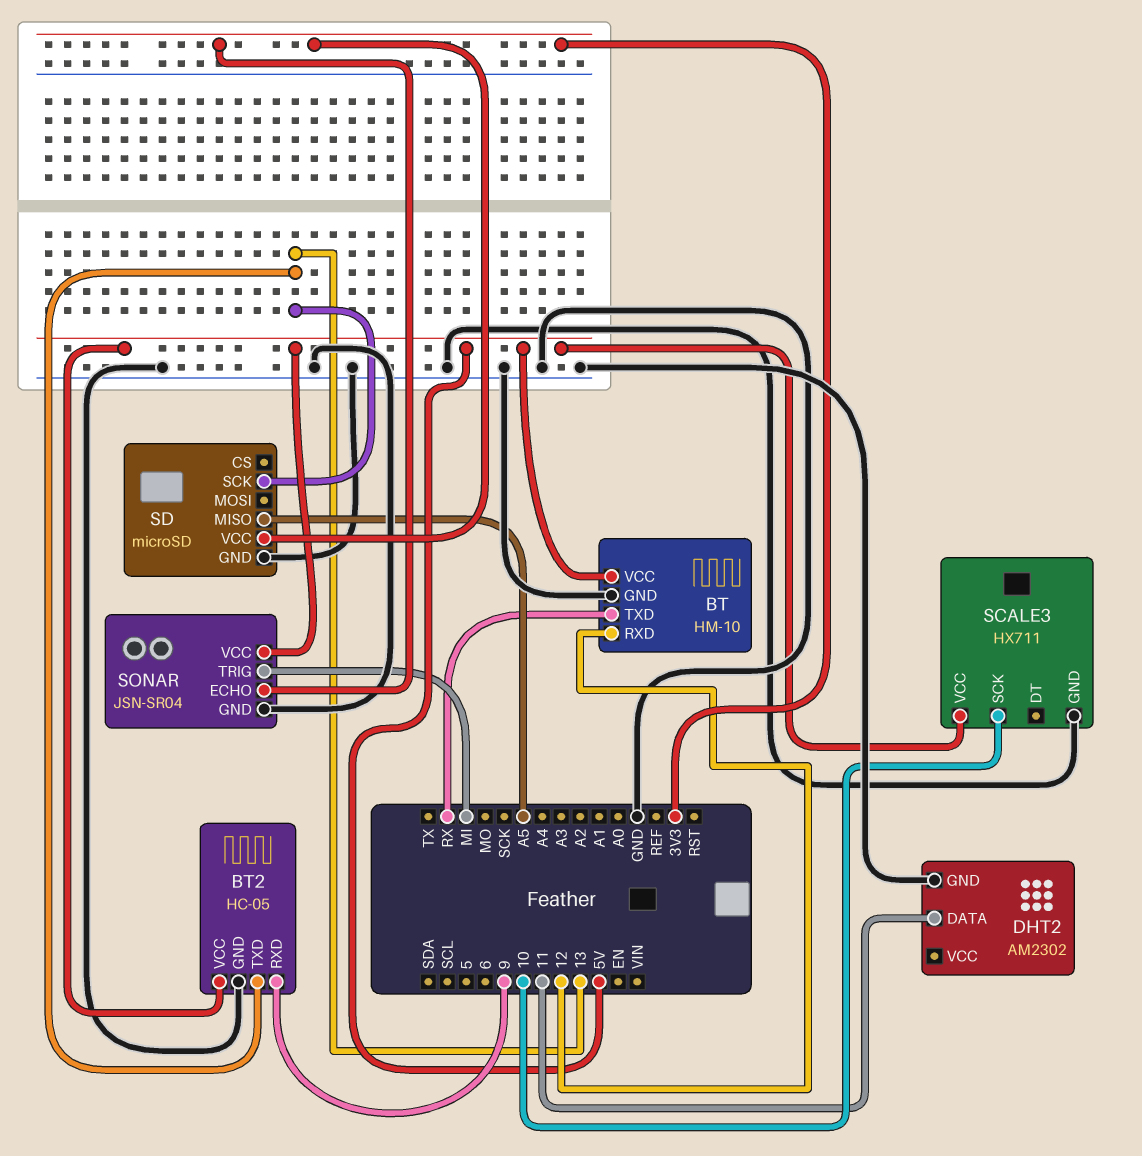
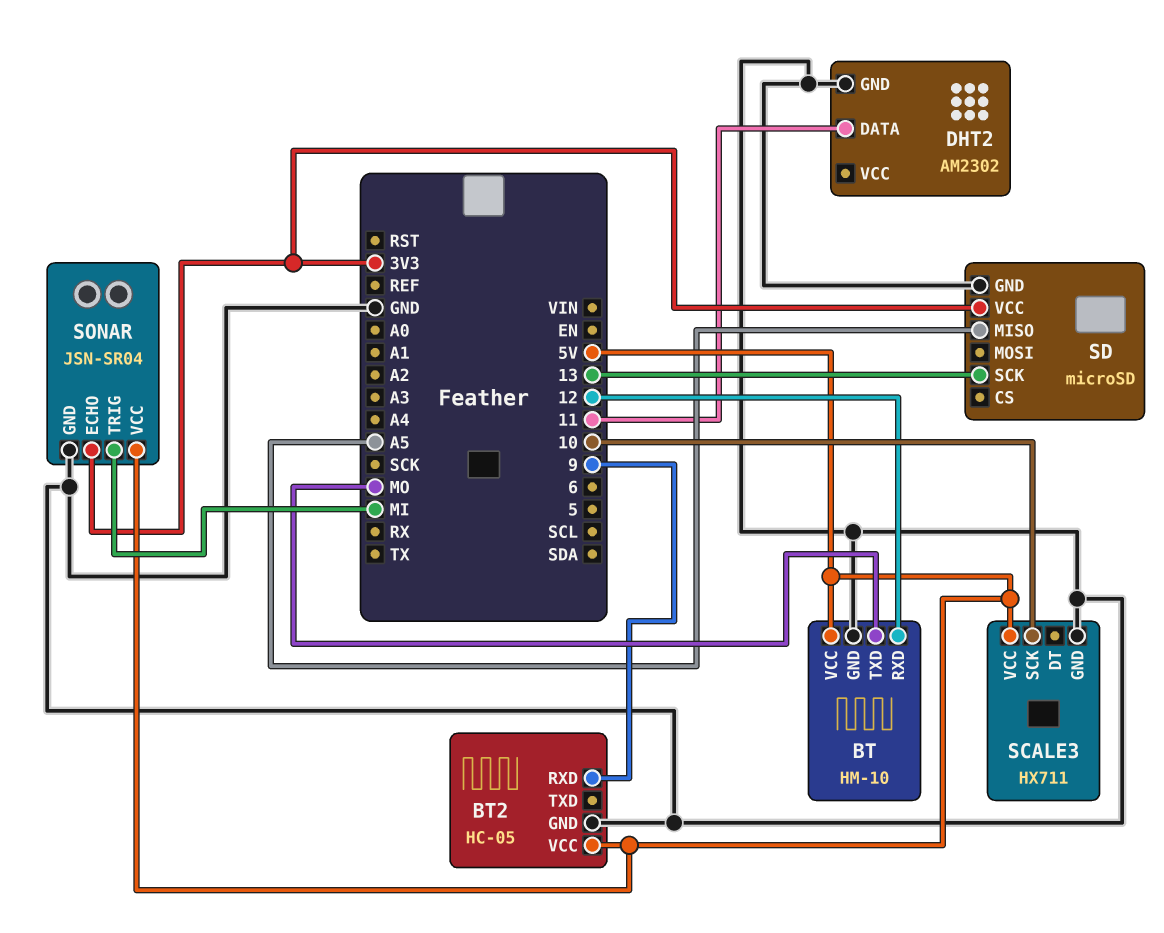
BT pin TXD: RX -> MO
BT2 pin TXD: 13 -> none

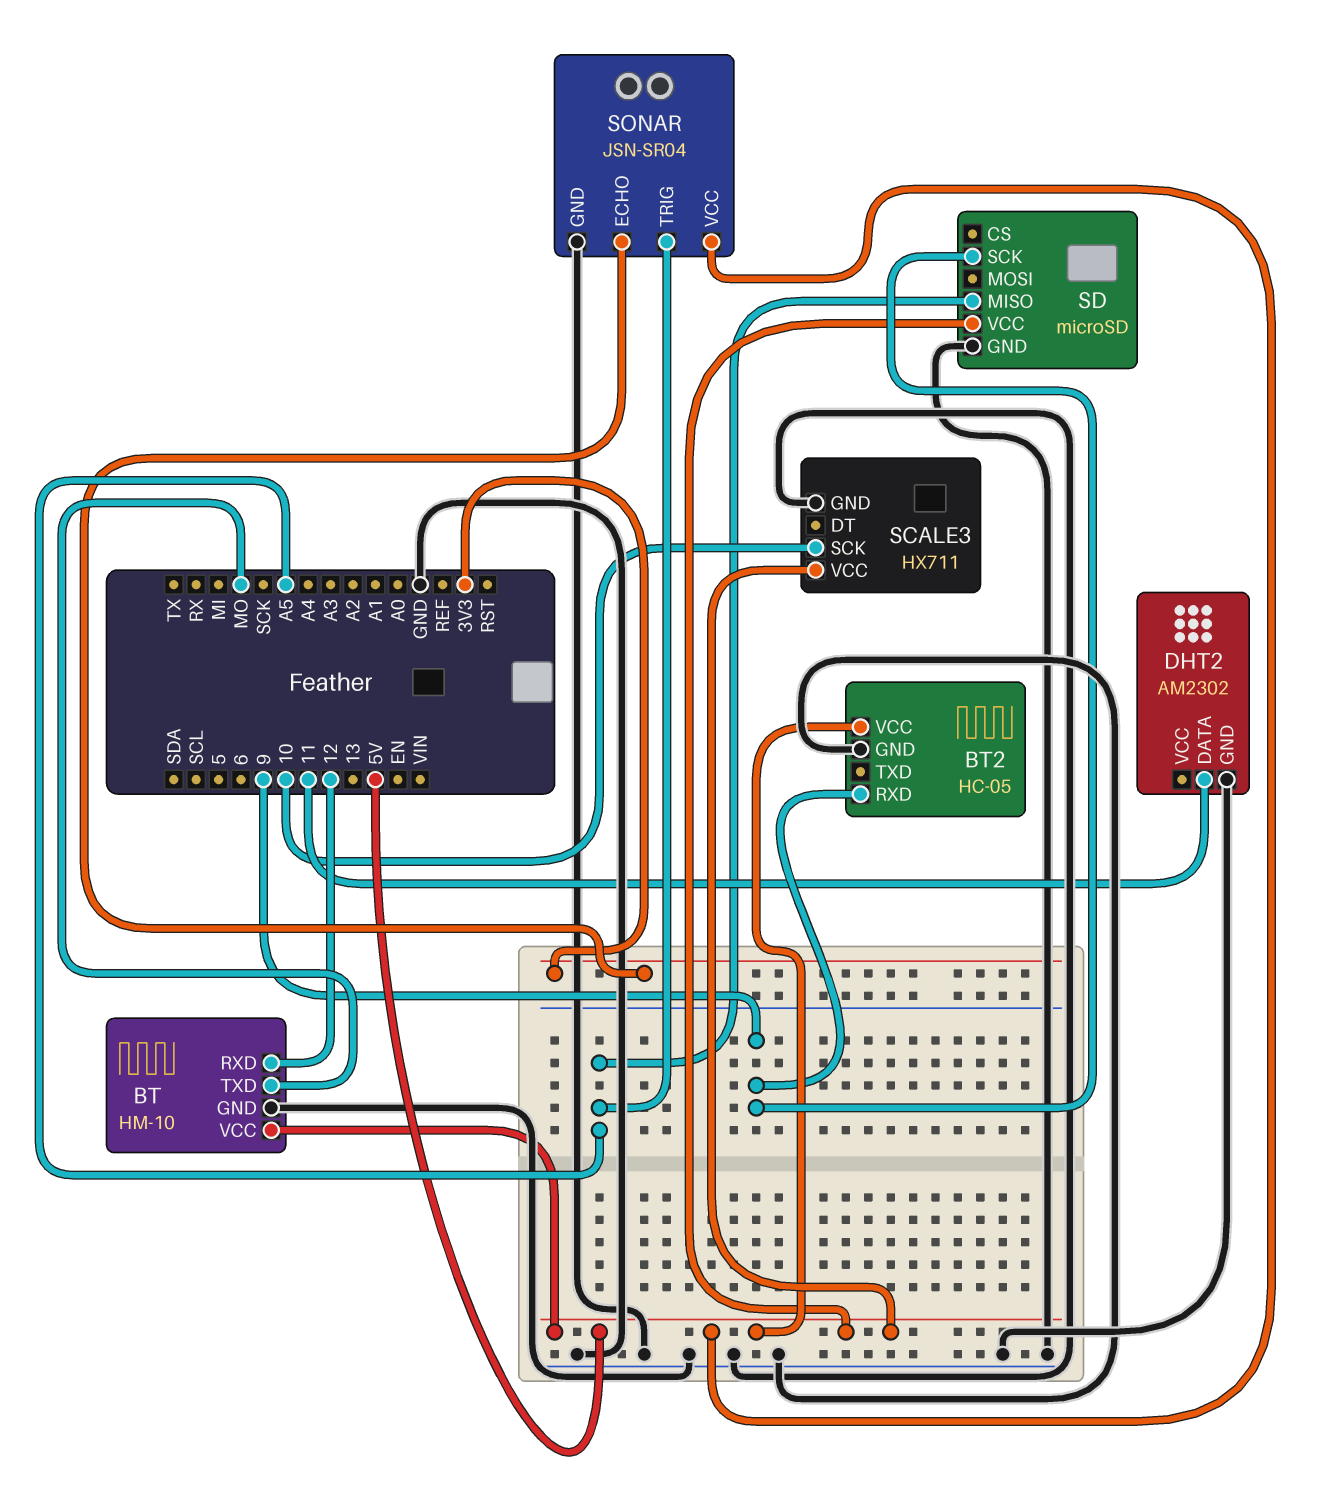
SD pin SCK: 13 -> 9
SD pin VCC: 3V3 -> 5V
SONAR pin TRIG: MI -> A5

